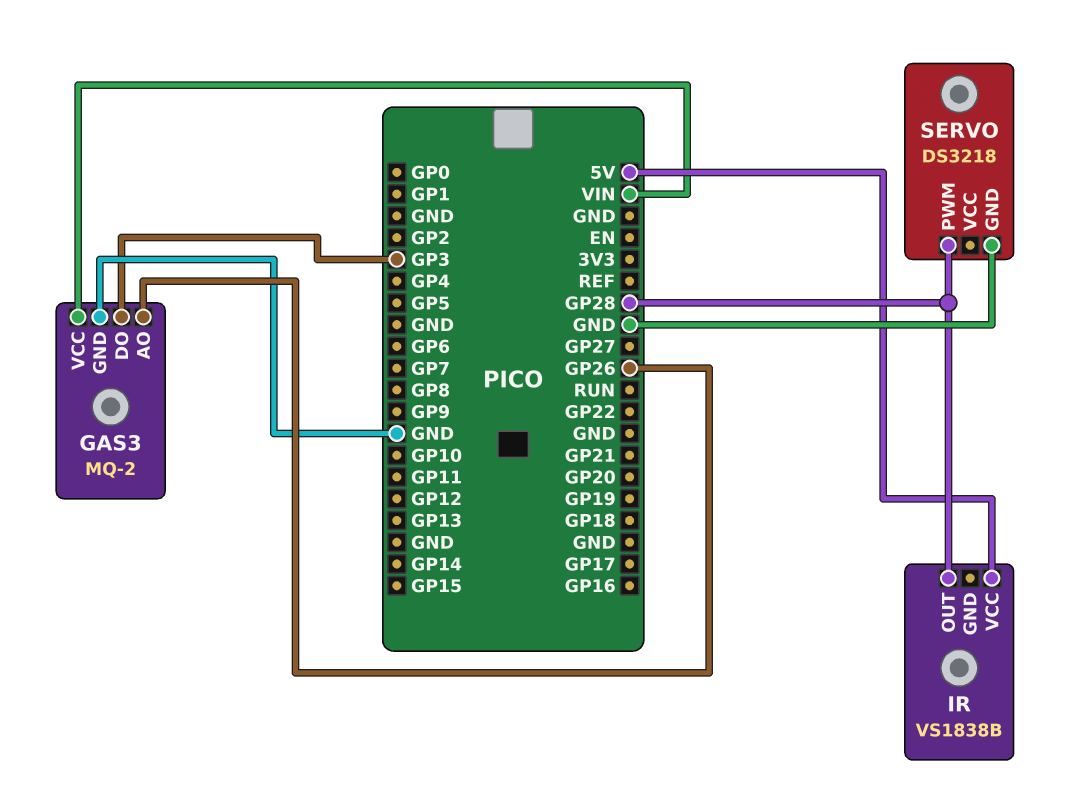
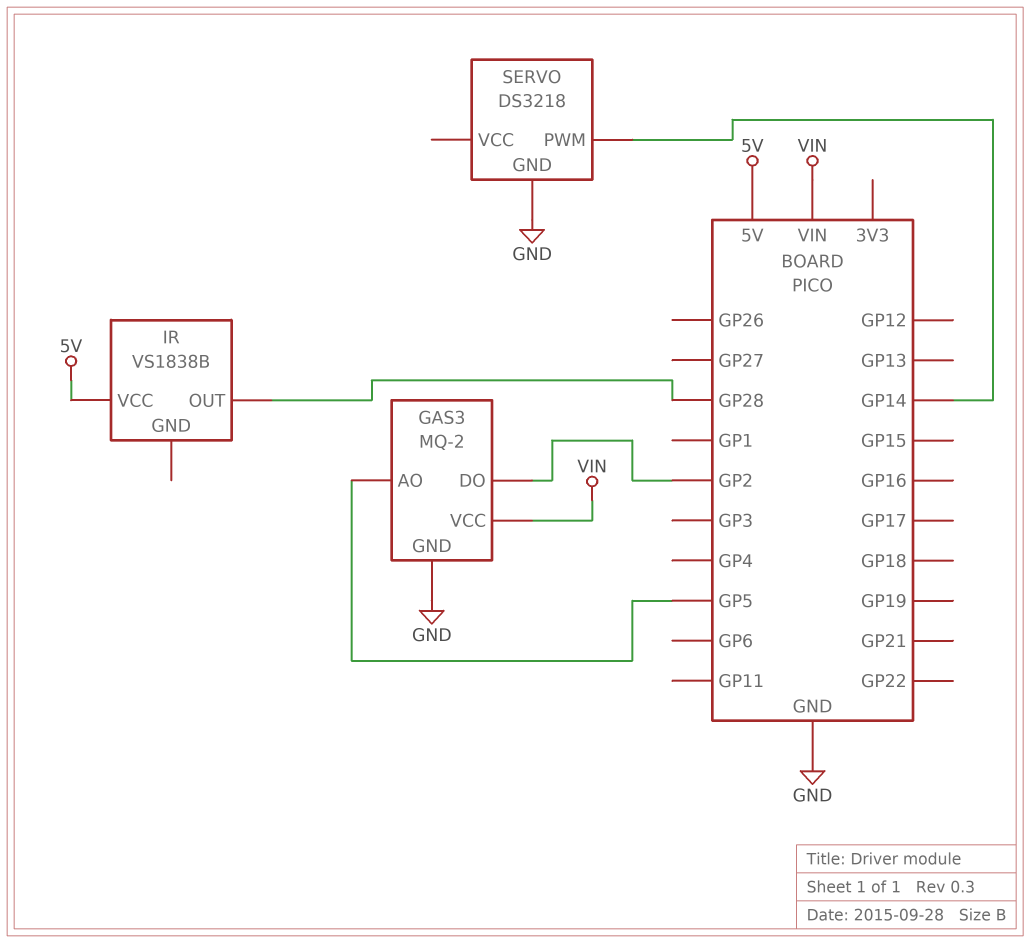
GAS3 pin AO: GP26 -> GP5
GAS3 pin DO: GP3 -> GP2
SERVO pin PWM: GP28 -> GP14

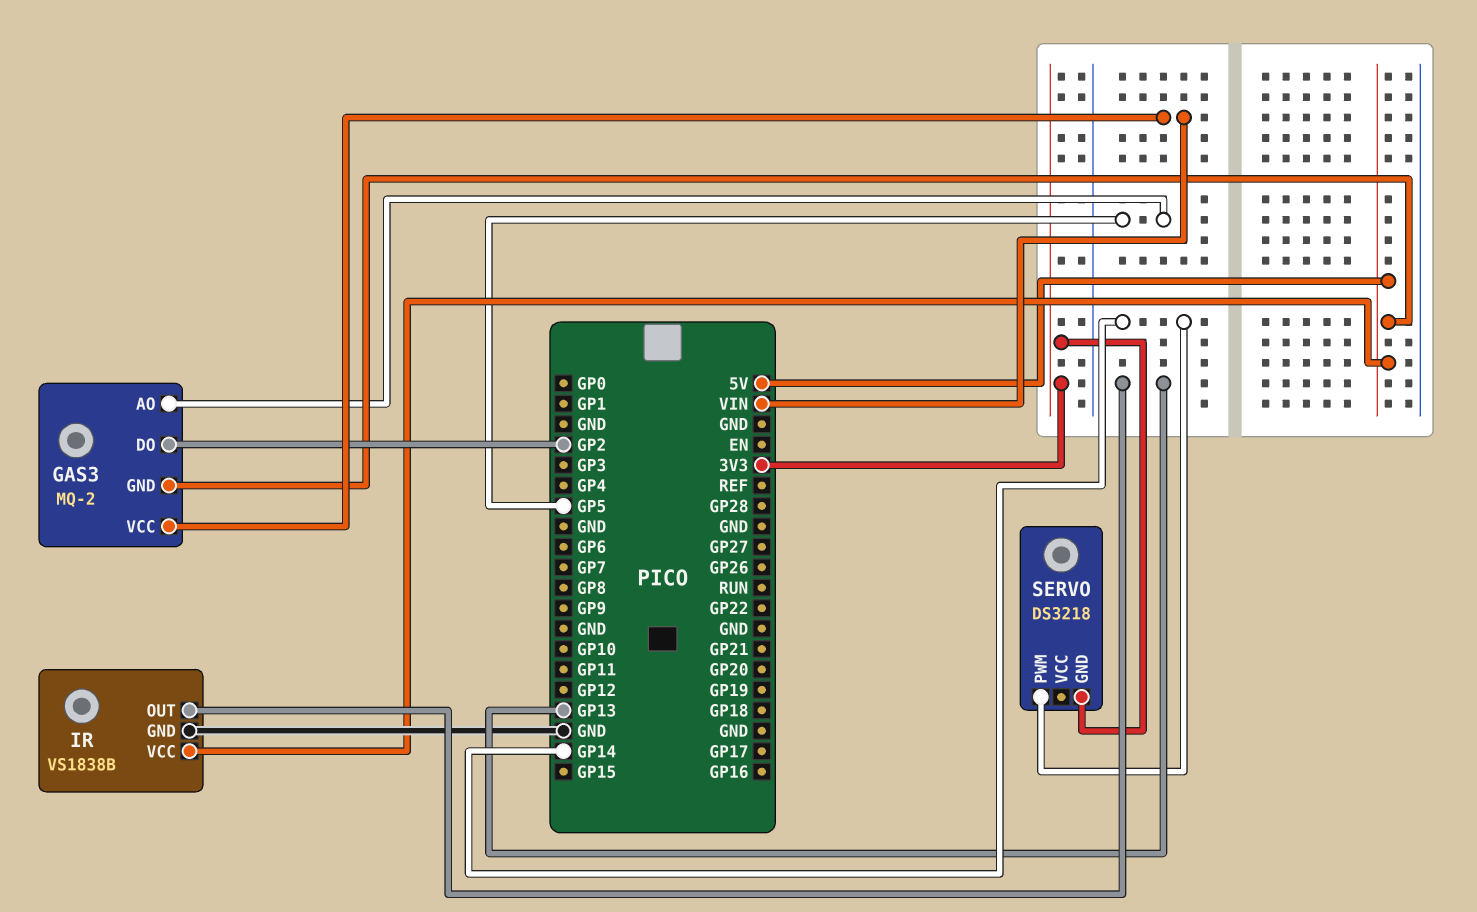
GAS3 pin GND: GND -> 5V
IR pin GND: none -> GND
IR pin OUT: GP28 -> GP13
SERVO pin GND: GND -> 3V3

